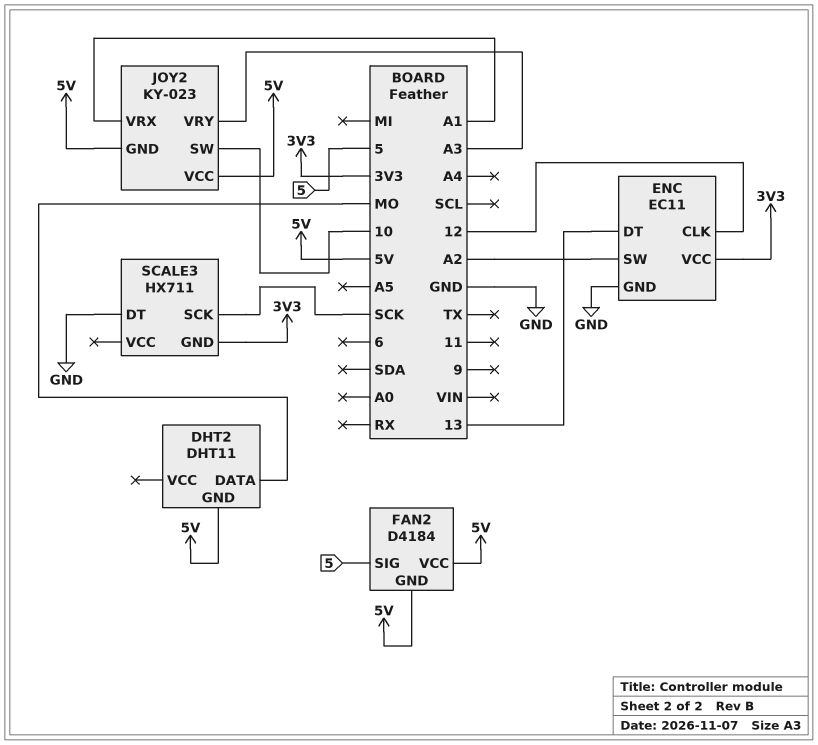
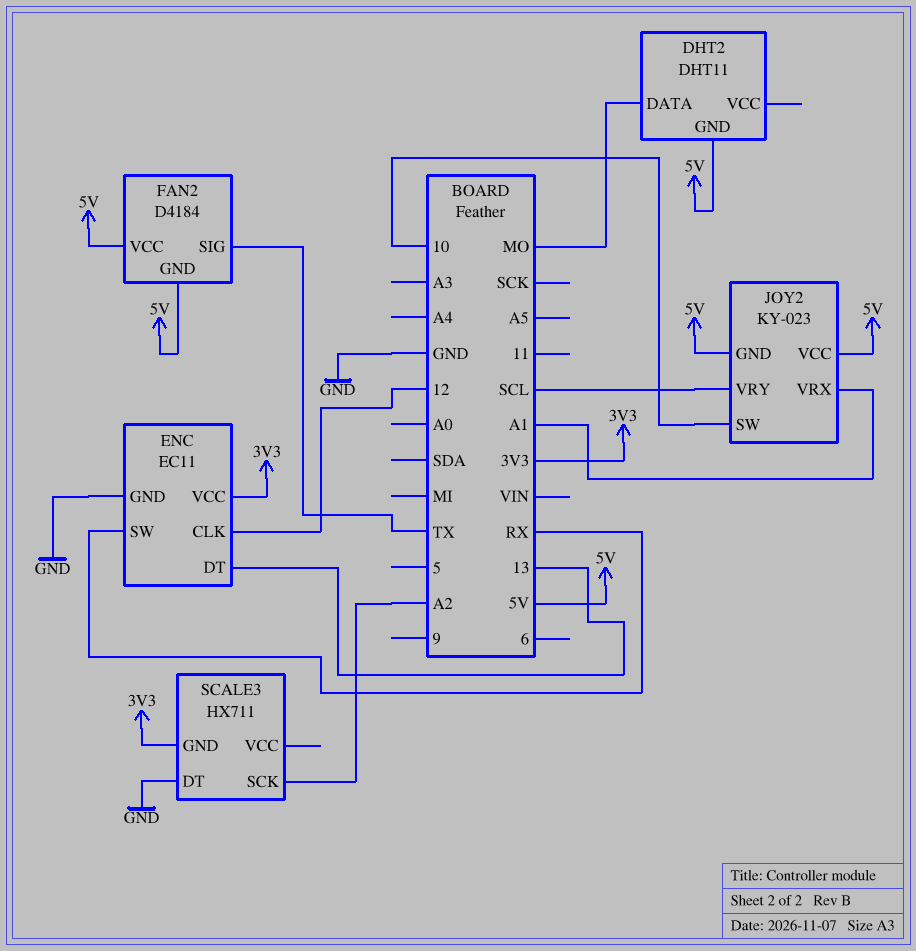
ENC pin SW: A2 -> RX
FAN2 pin SIG: 5 -> TX
JOY2 pin VRY: A3 -> SCL
SCALE3 pin SCK: SCK -> A2

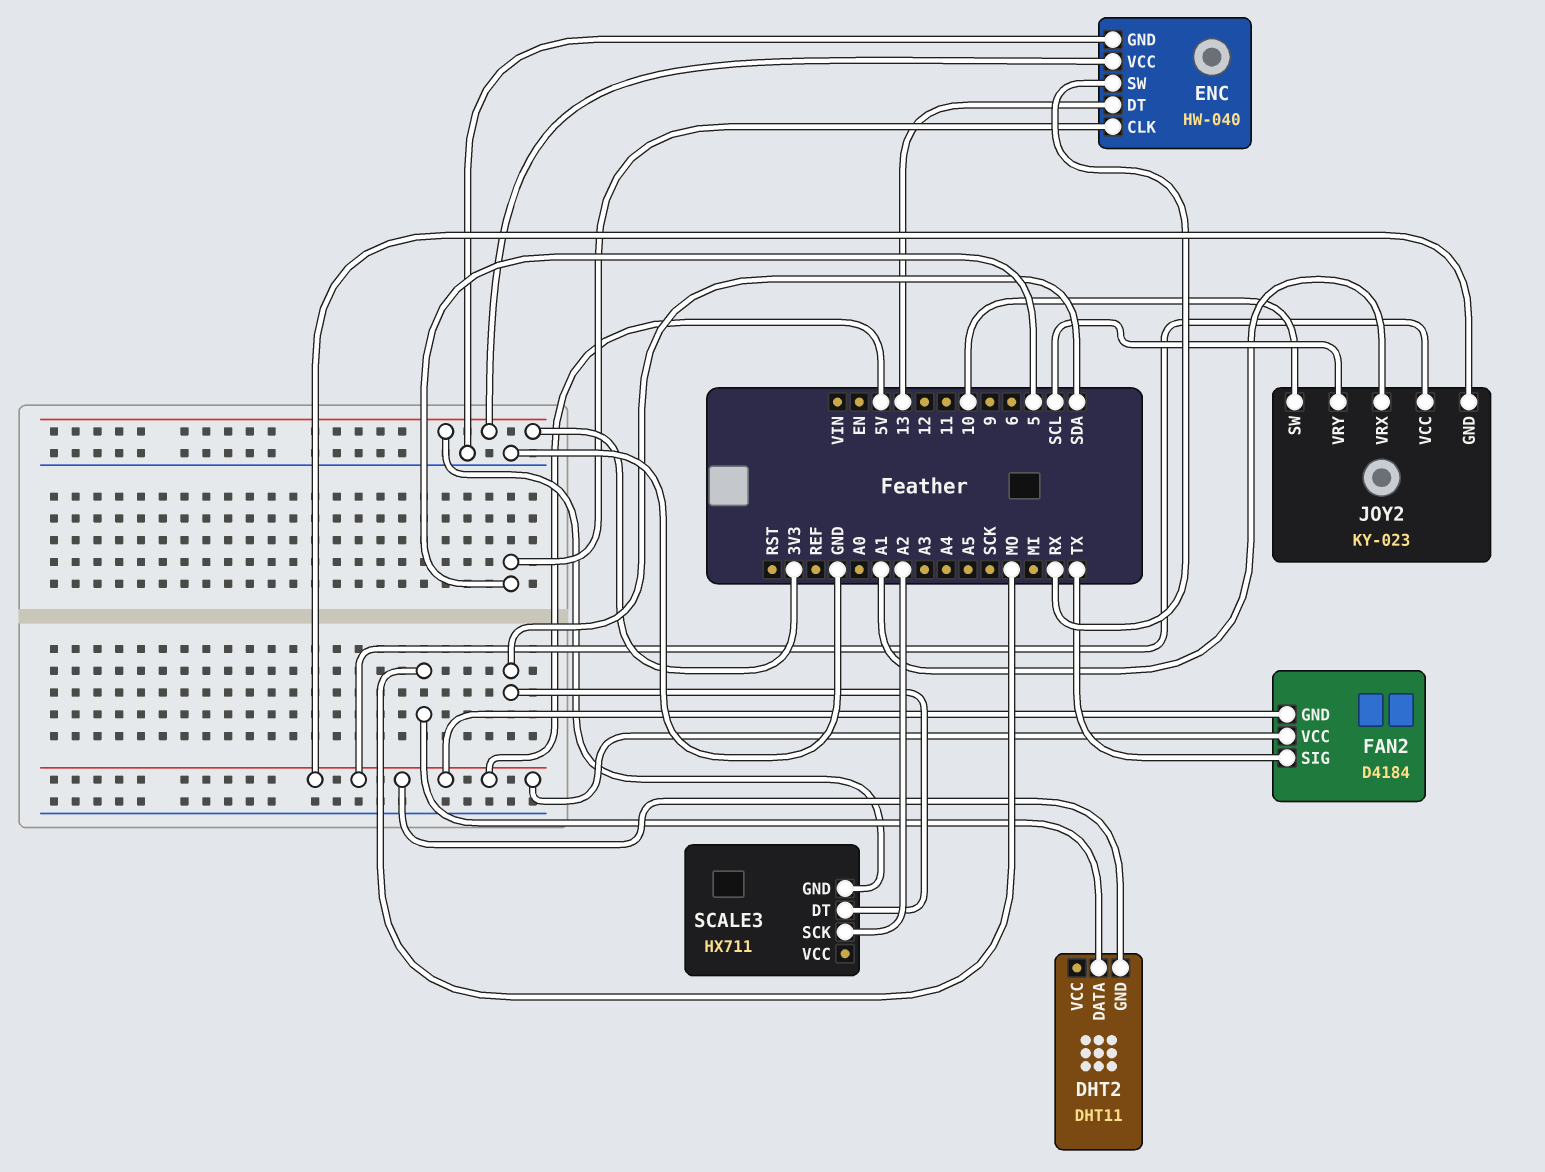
ENC: EC11 -> HW-040
ENC pin CLK: 12 -> 5
SCALE3 pin DT: GND -> SDA

